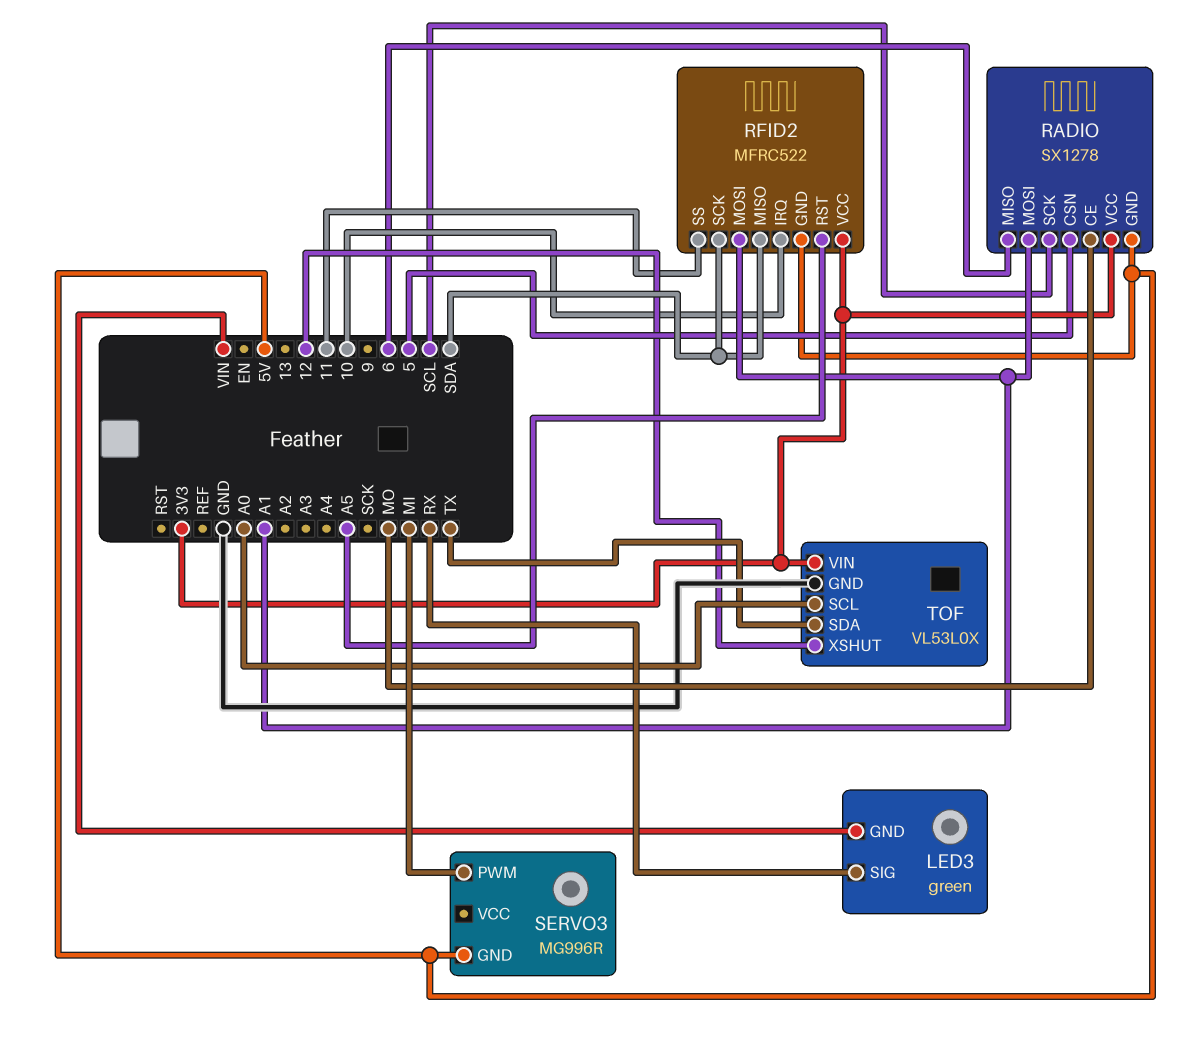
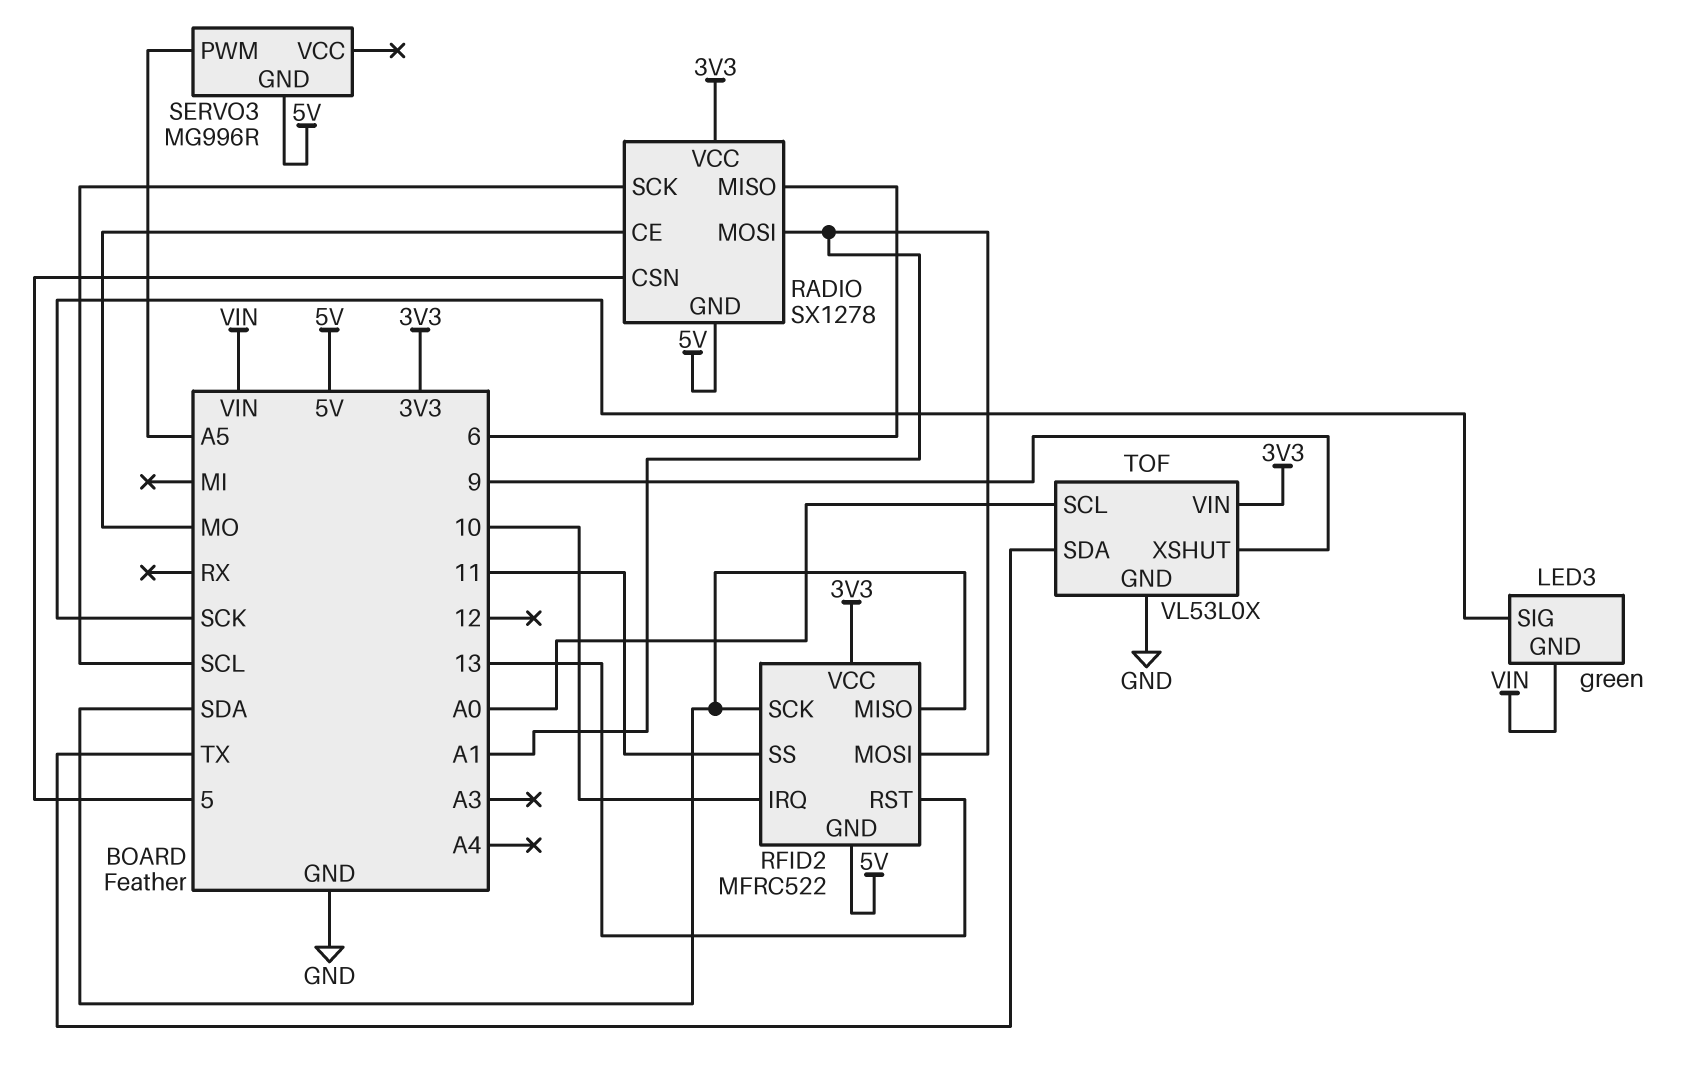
LED3 pin SIG: RX -> SCK
RFID2 pin RST: A5 -> 13
SERVO3 pin PWM: MI -> A5
TOF pin XSHUT: 12 -> 9

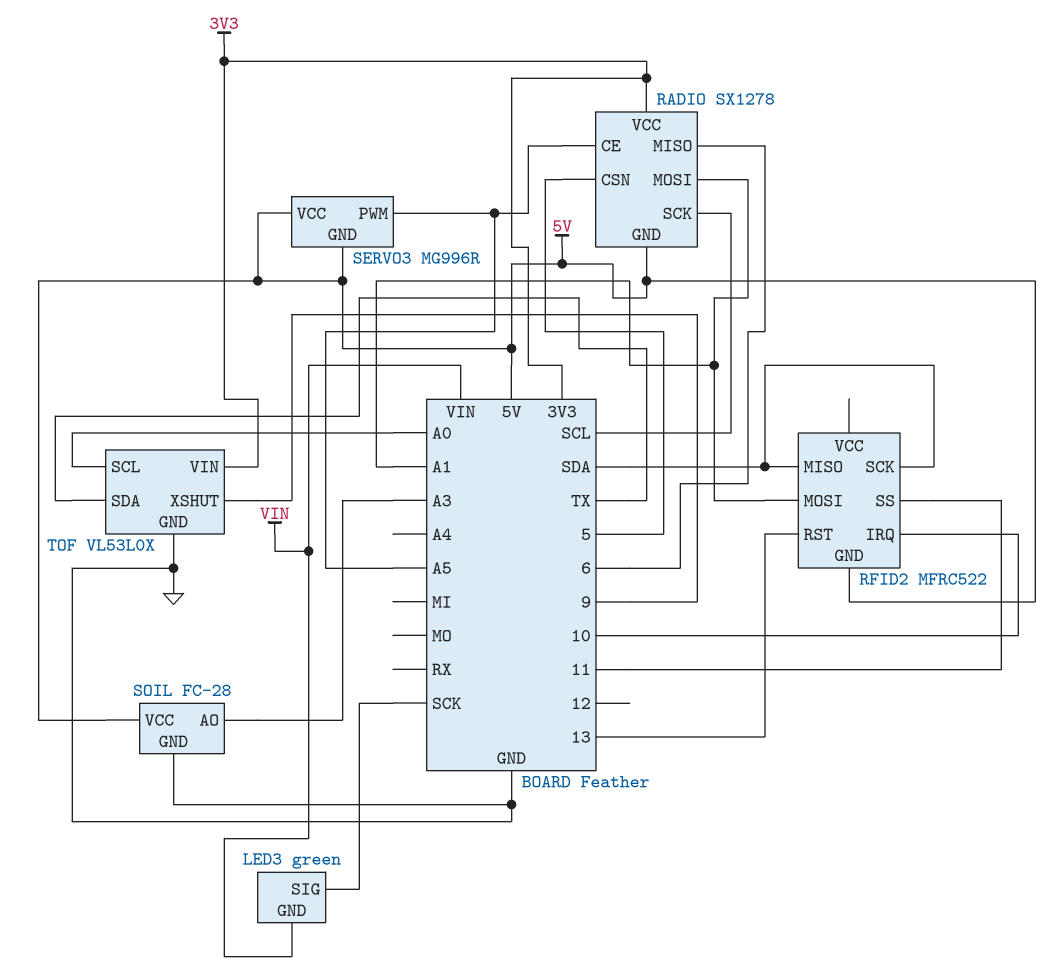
RADIO pin CE: MO -> A5
RFID2 pin VCC: 3V3 -> none
SERVO3 pin VCC: none -> 5V
SOIL: none -> FC-28
SOIL pin AO: none -> A3
SOIL pin GND: none -> GND
SOIL pin VCC: none -> 5V

